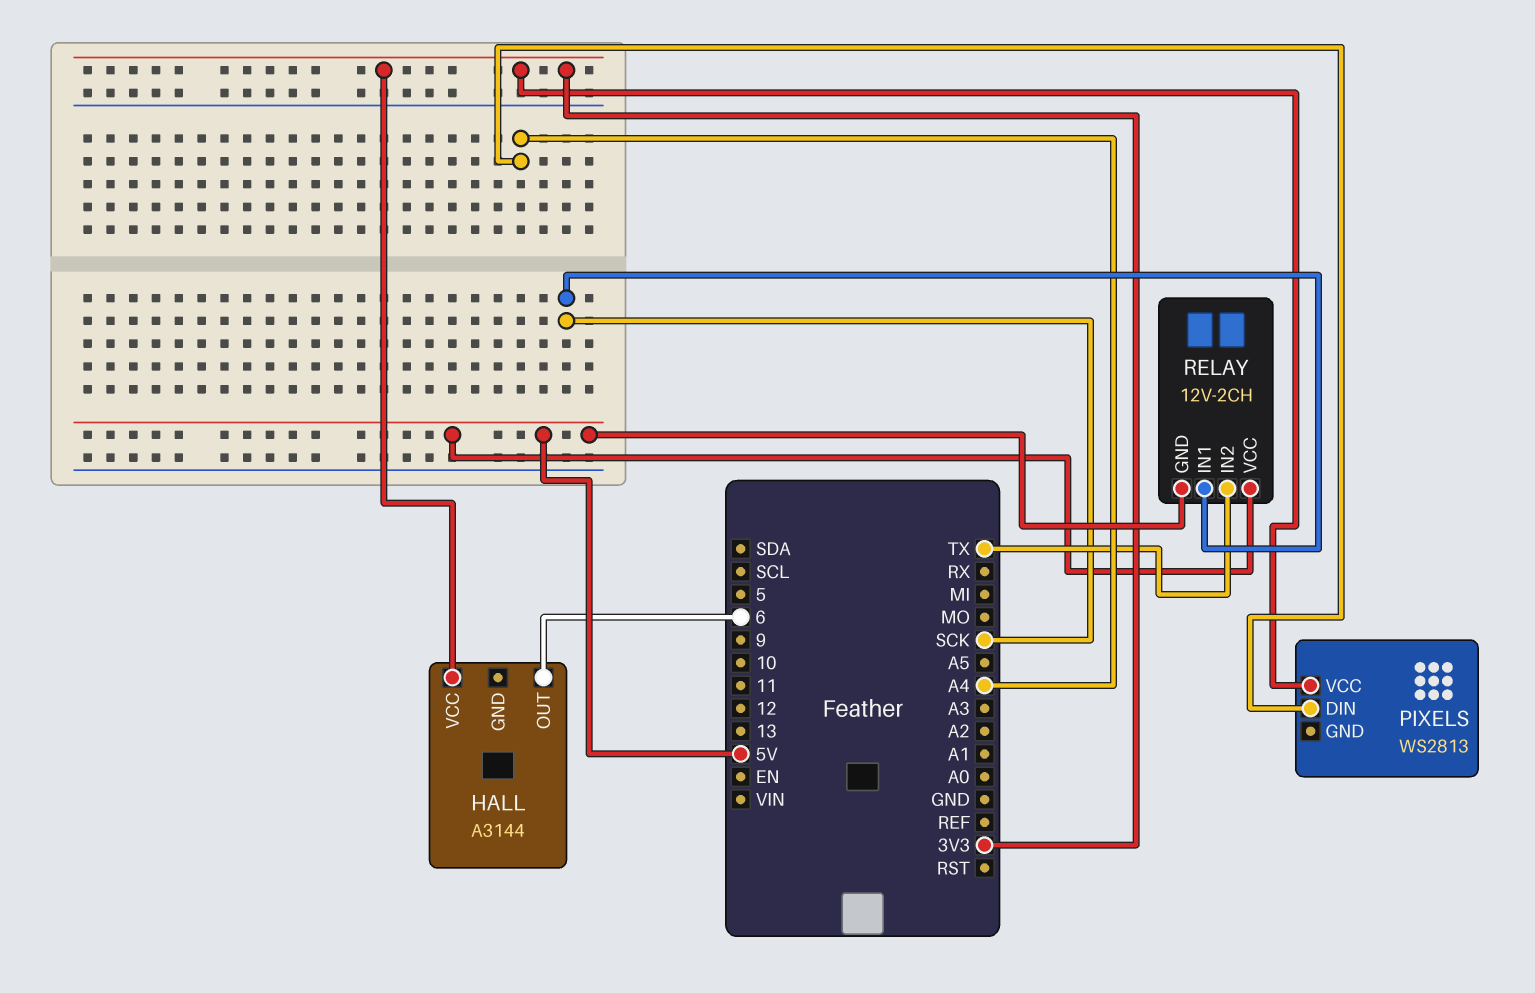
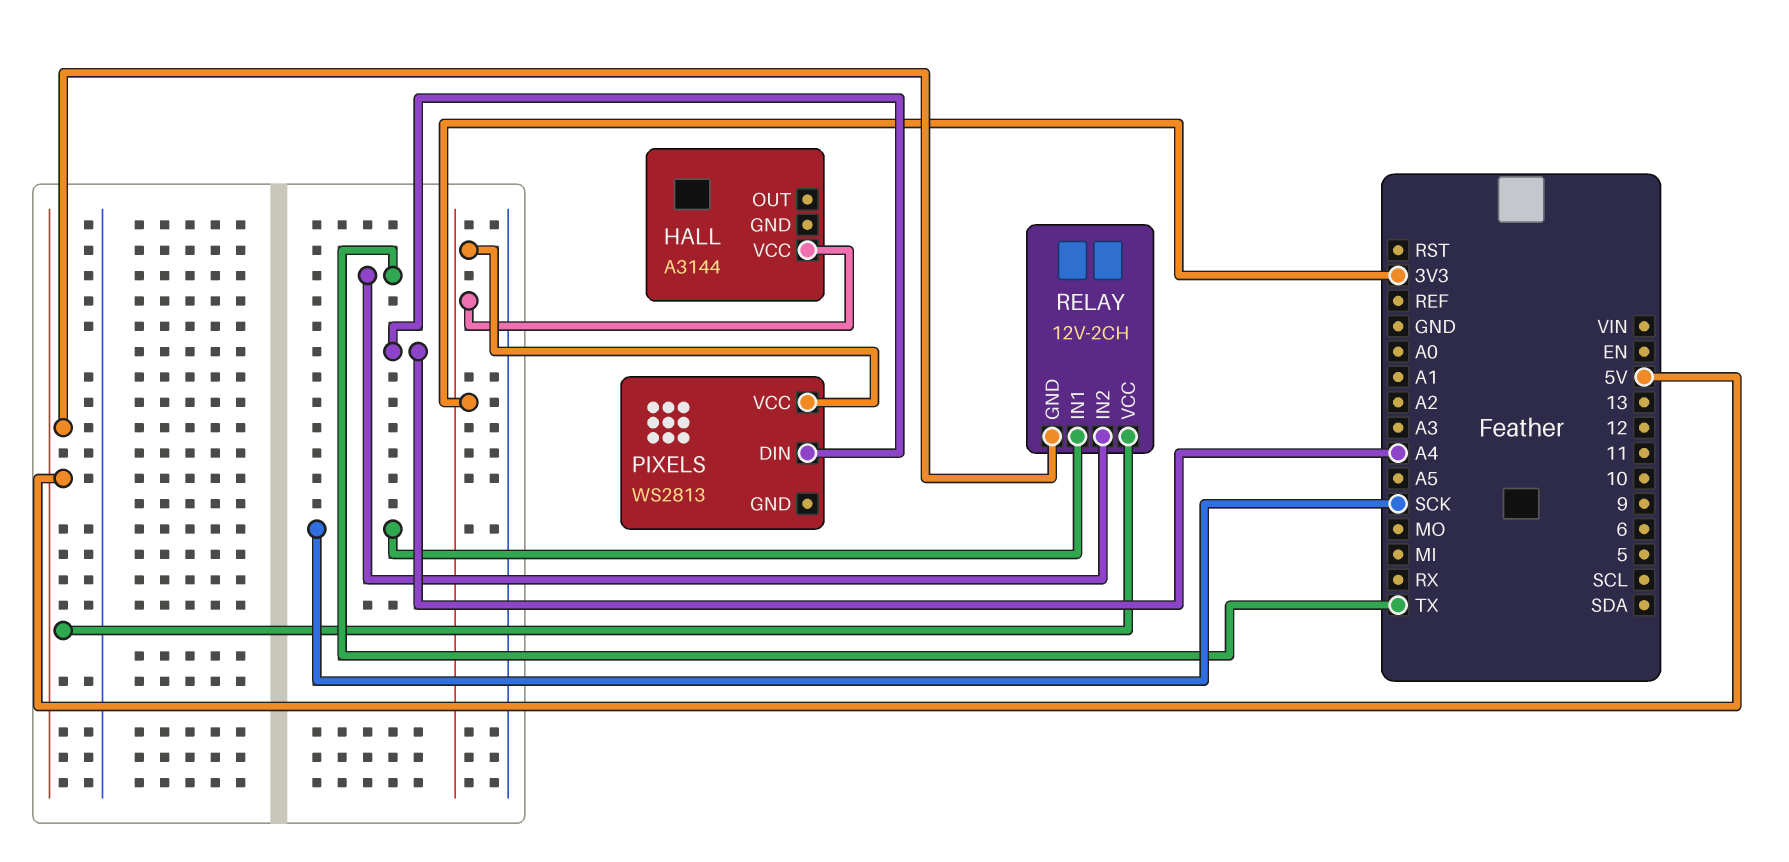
HALL pin OUT: 6 -> none

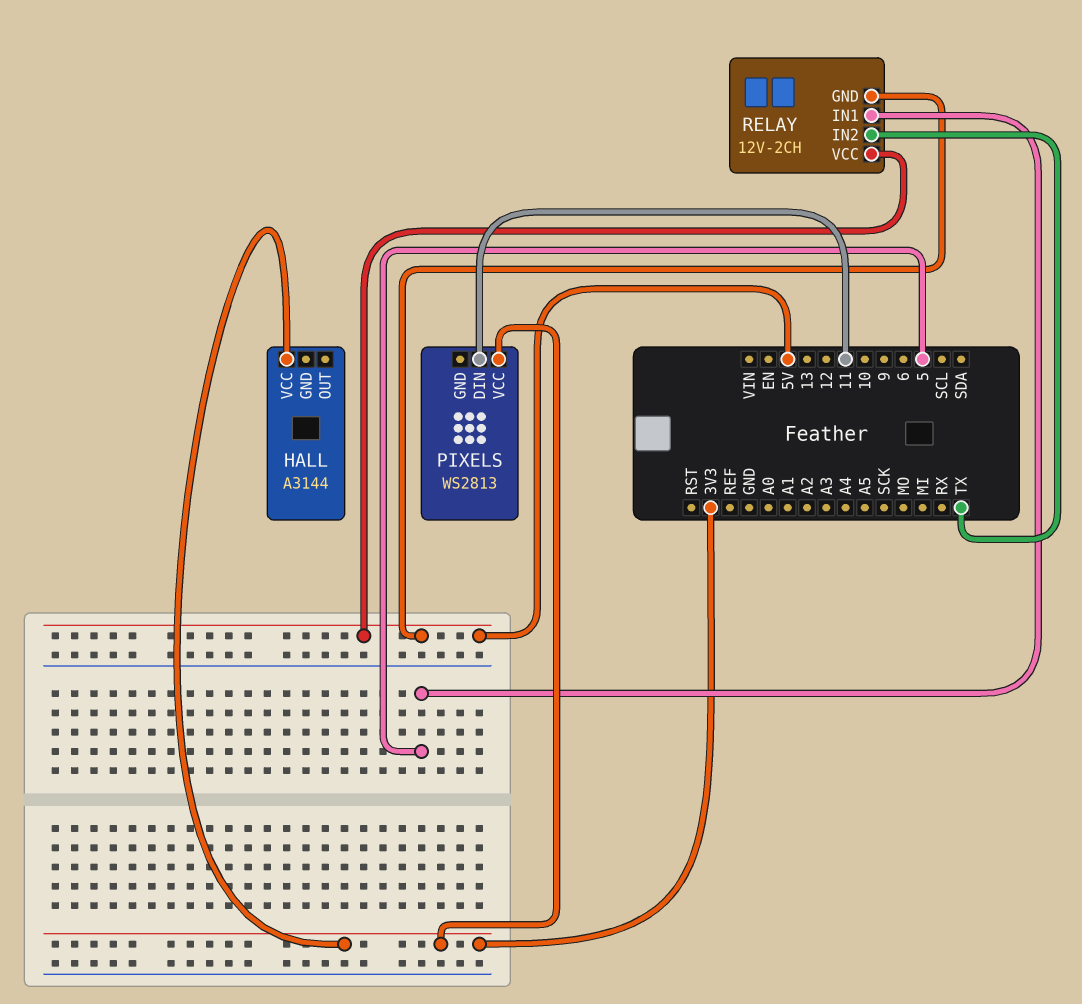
PIXELS pin DIN: A4 -> 11
RELAY pin IN1: SCK -> 5

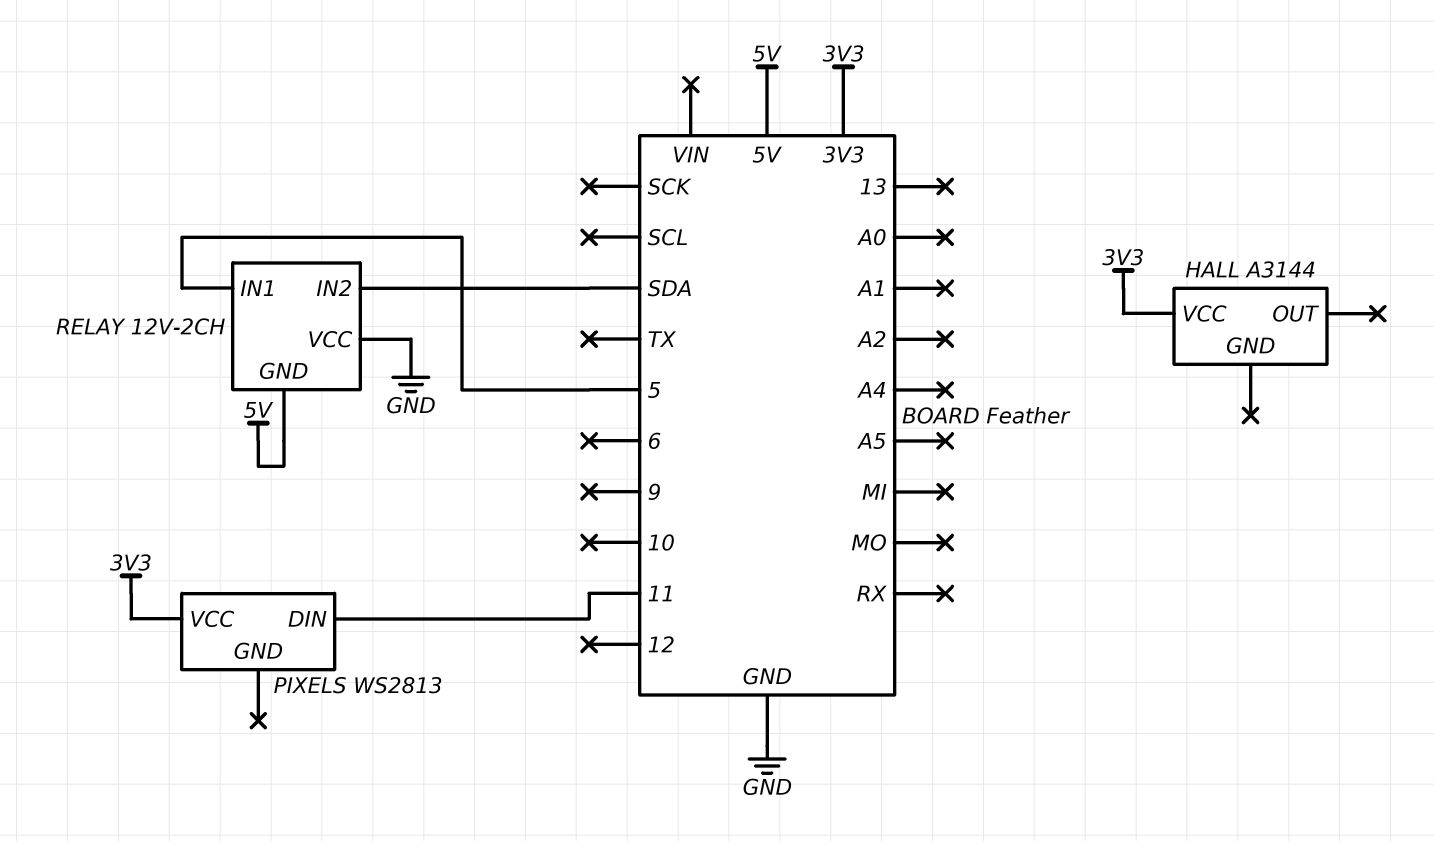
RELAY pin IN2: TX -> SDA
RELAY pin VCC: 5V -> GND

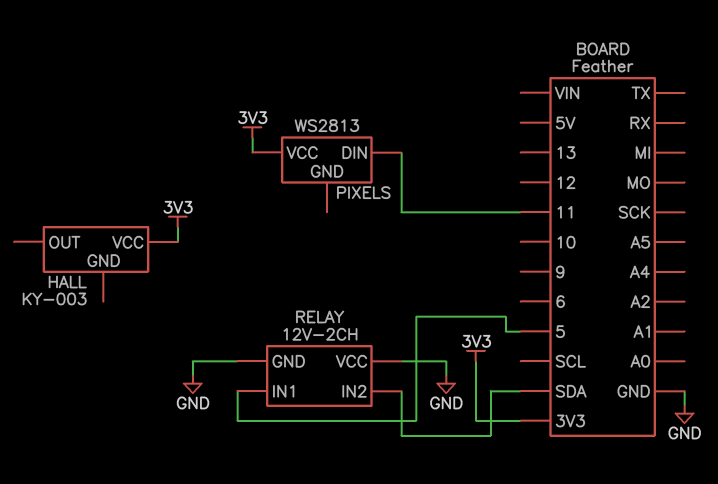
HALL: A3144 -> KY-003
RELAY pin GND: 5V -> GND

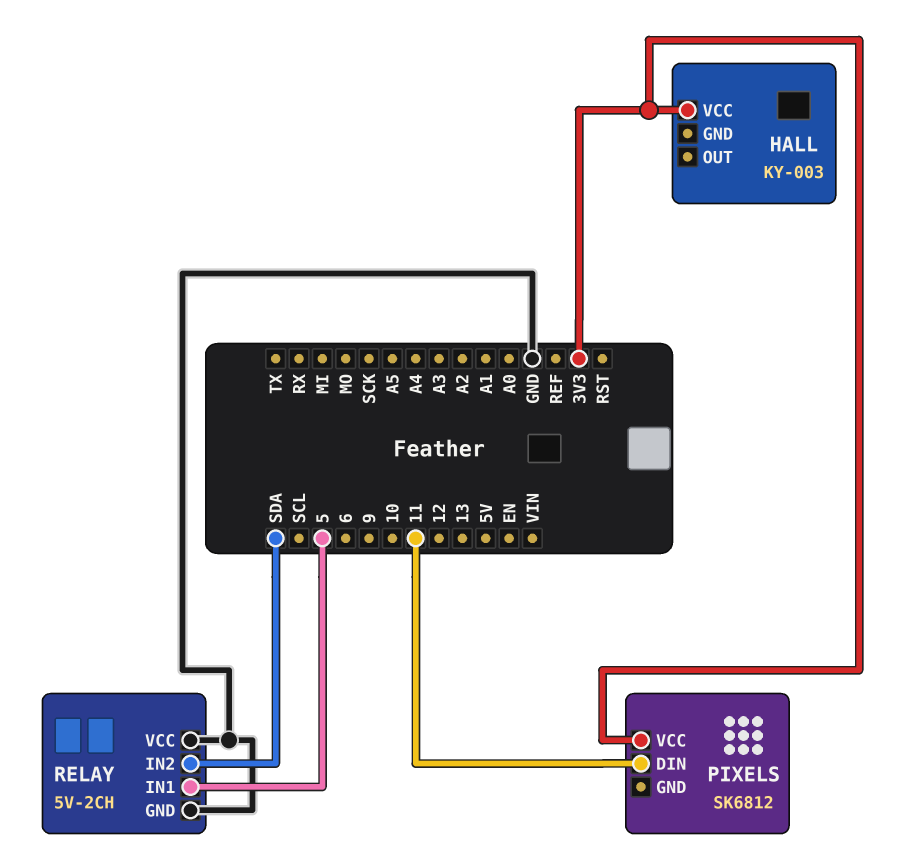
PIXELS: WS2813 -> SK6812
RELAY: 12V-2CH -> 5V-2CH

